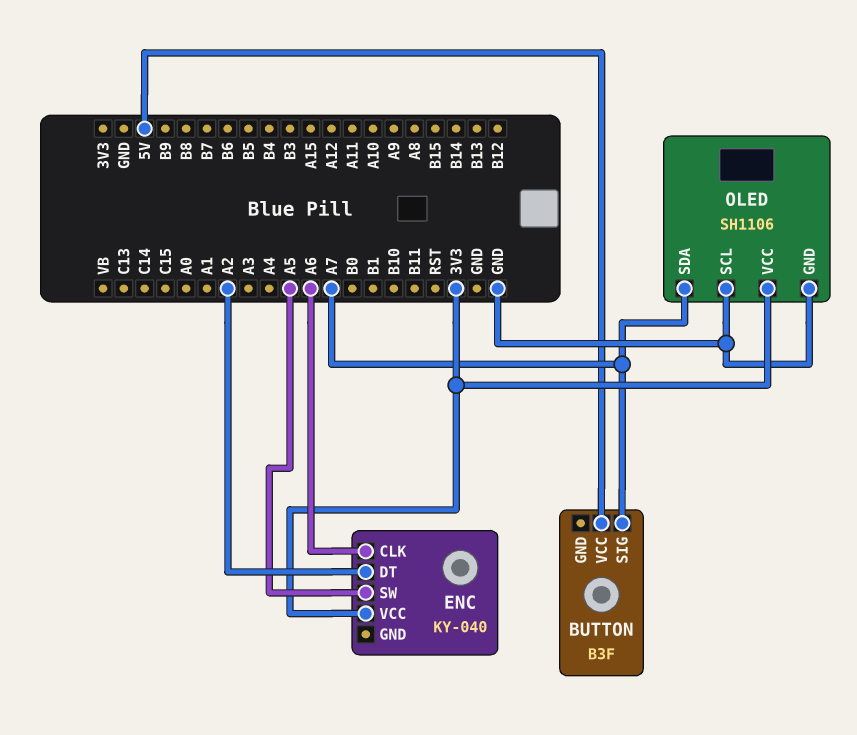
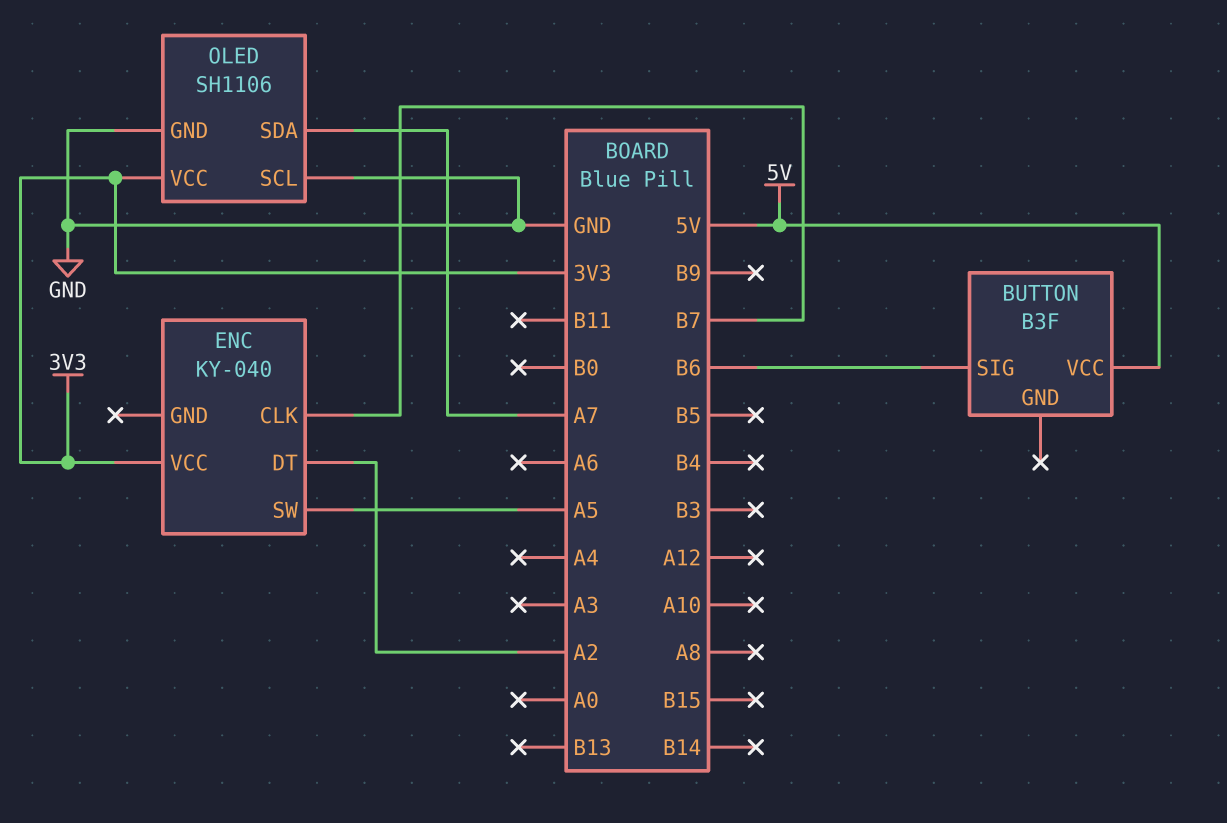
BUTTON pin SIG: A7 -> B6
ENC pin CLK: A6 -> B7

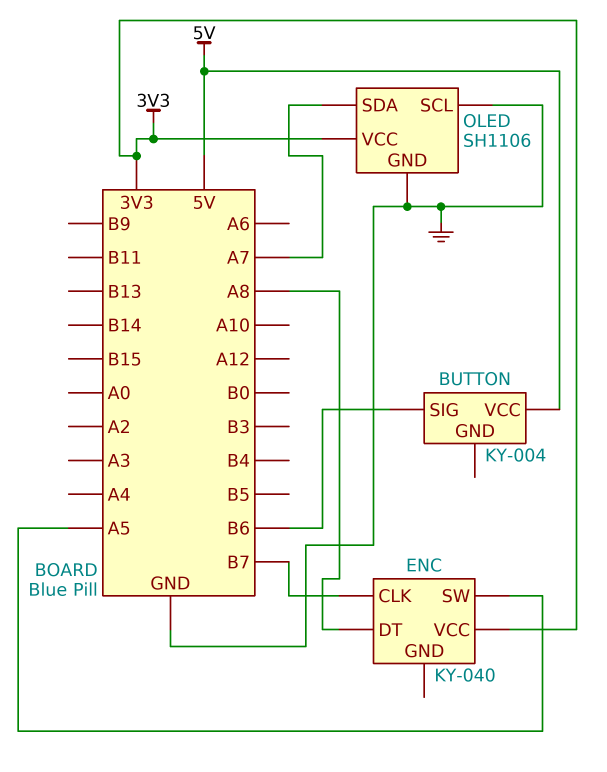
BUTTON: B3F -> KY-004
ENC pin DT: A2 -> A8

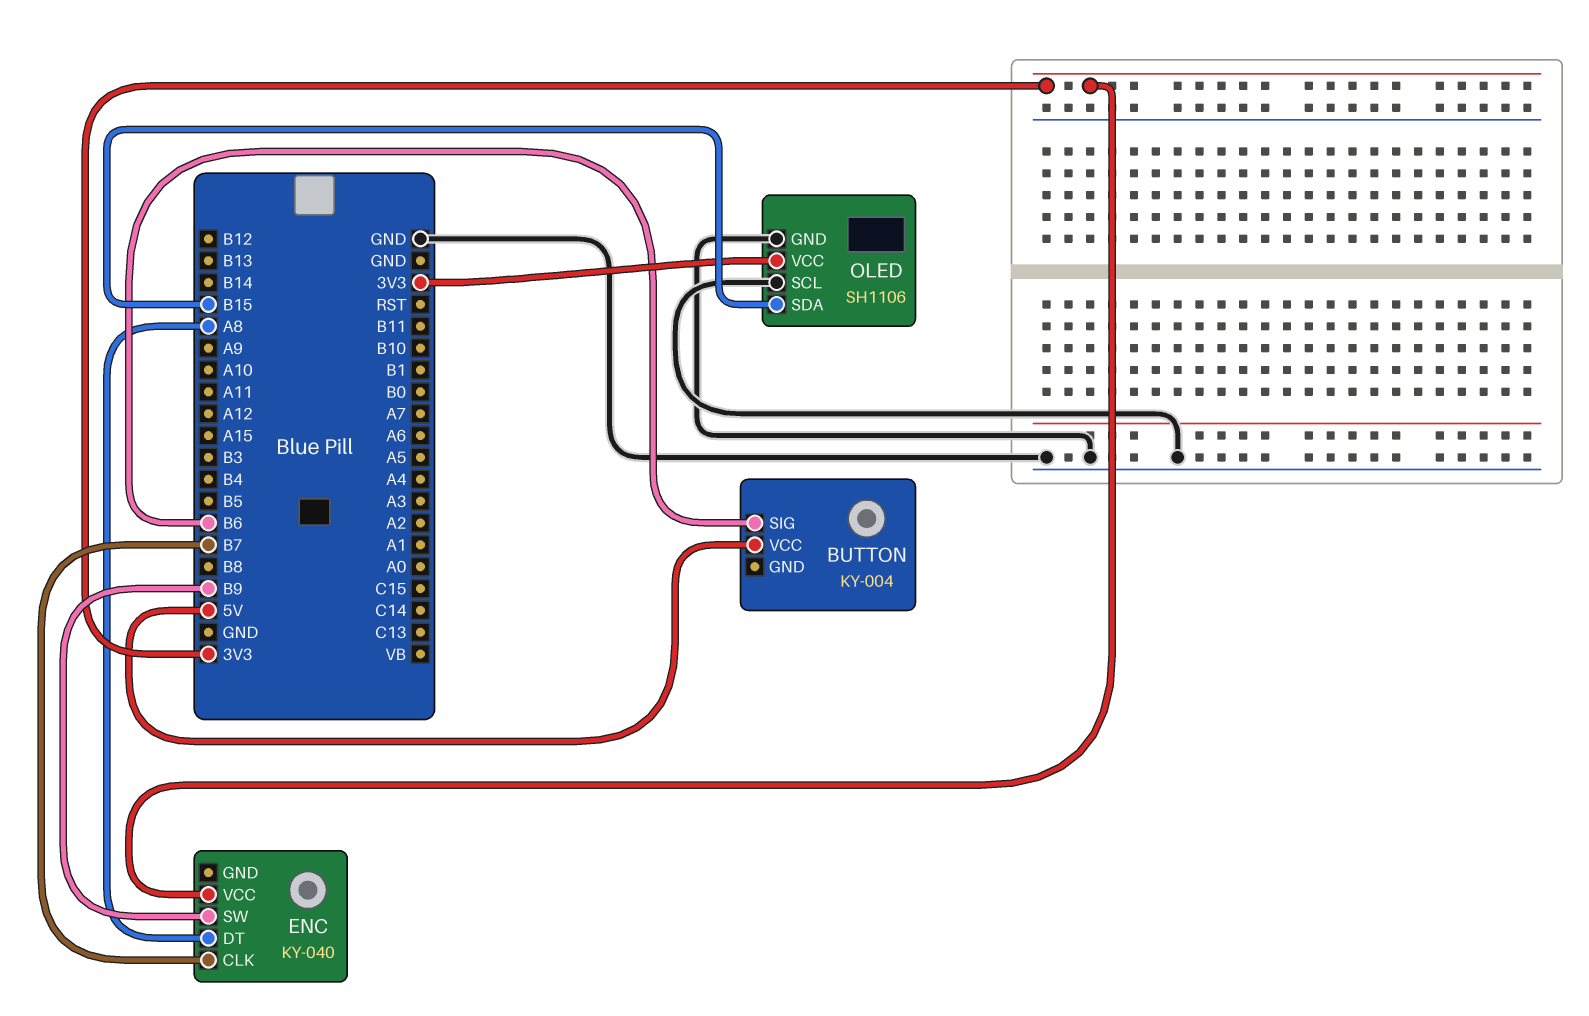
ENC pin SW: A5 -> B9
OLED pin SDA: A7 -> B15

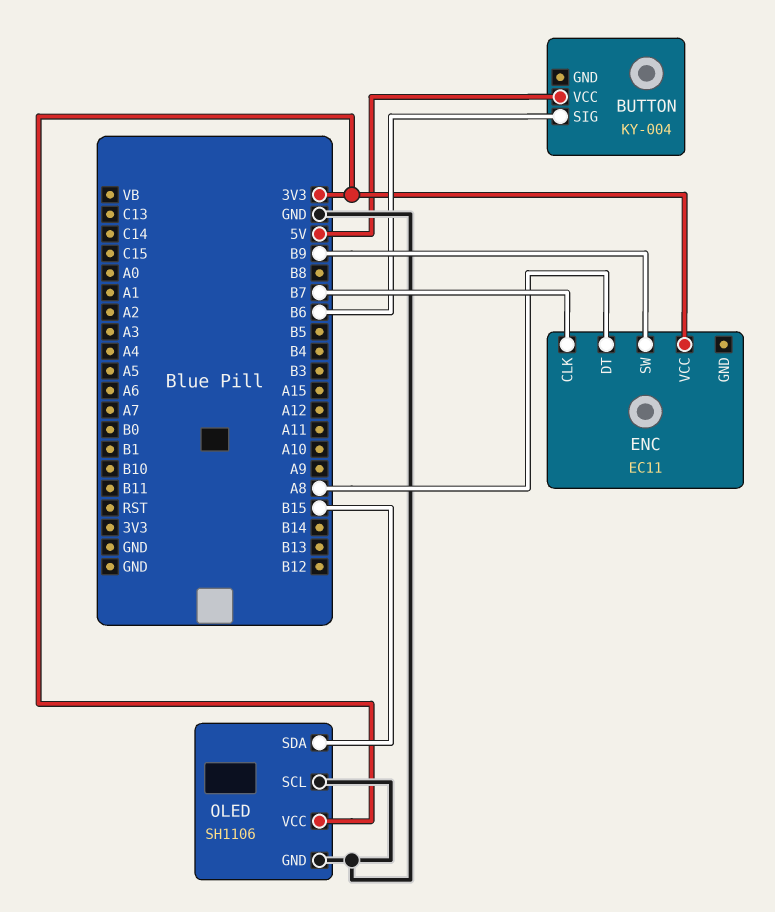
ENC: KY-040 -> EC11

